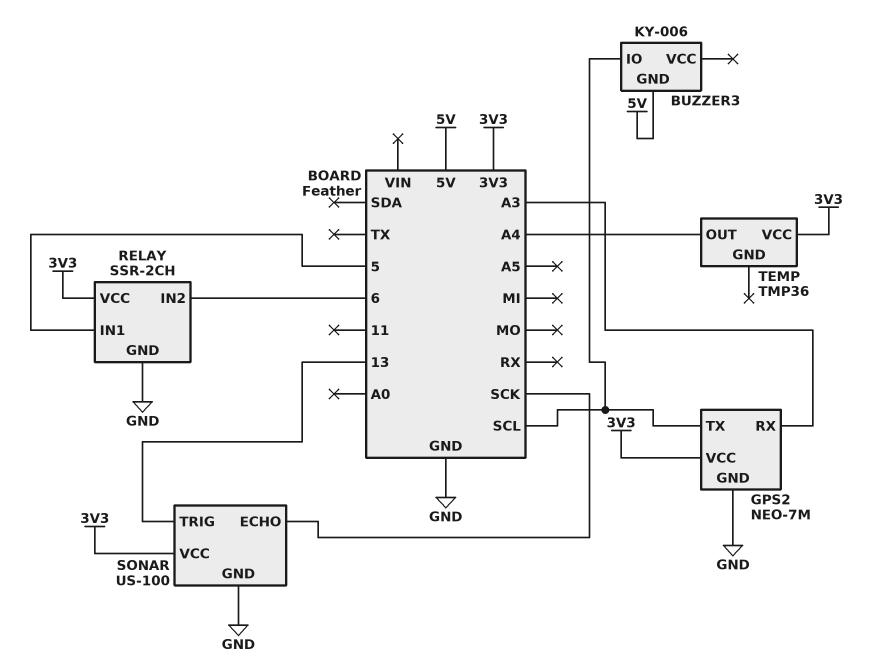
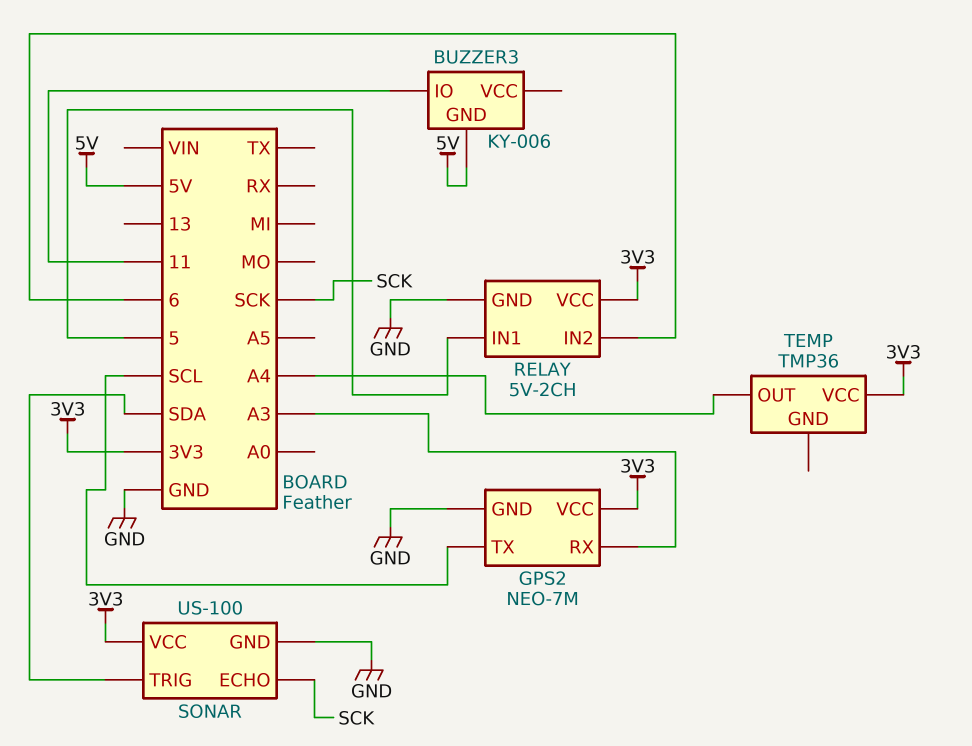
BUZZER3 pin IO: SCL -> 11
RELAY: SSR-2CH -> 5V-2CH
SONAR pin TRIG: 13 -> SDA

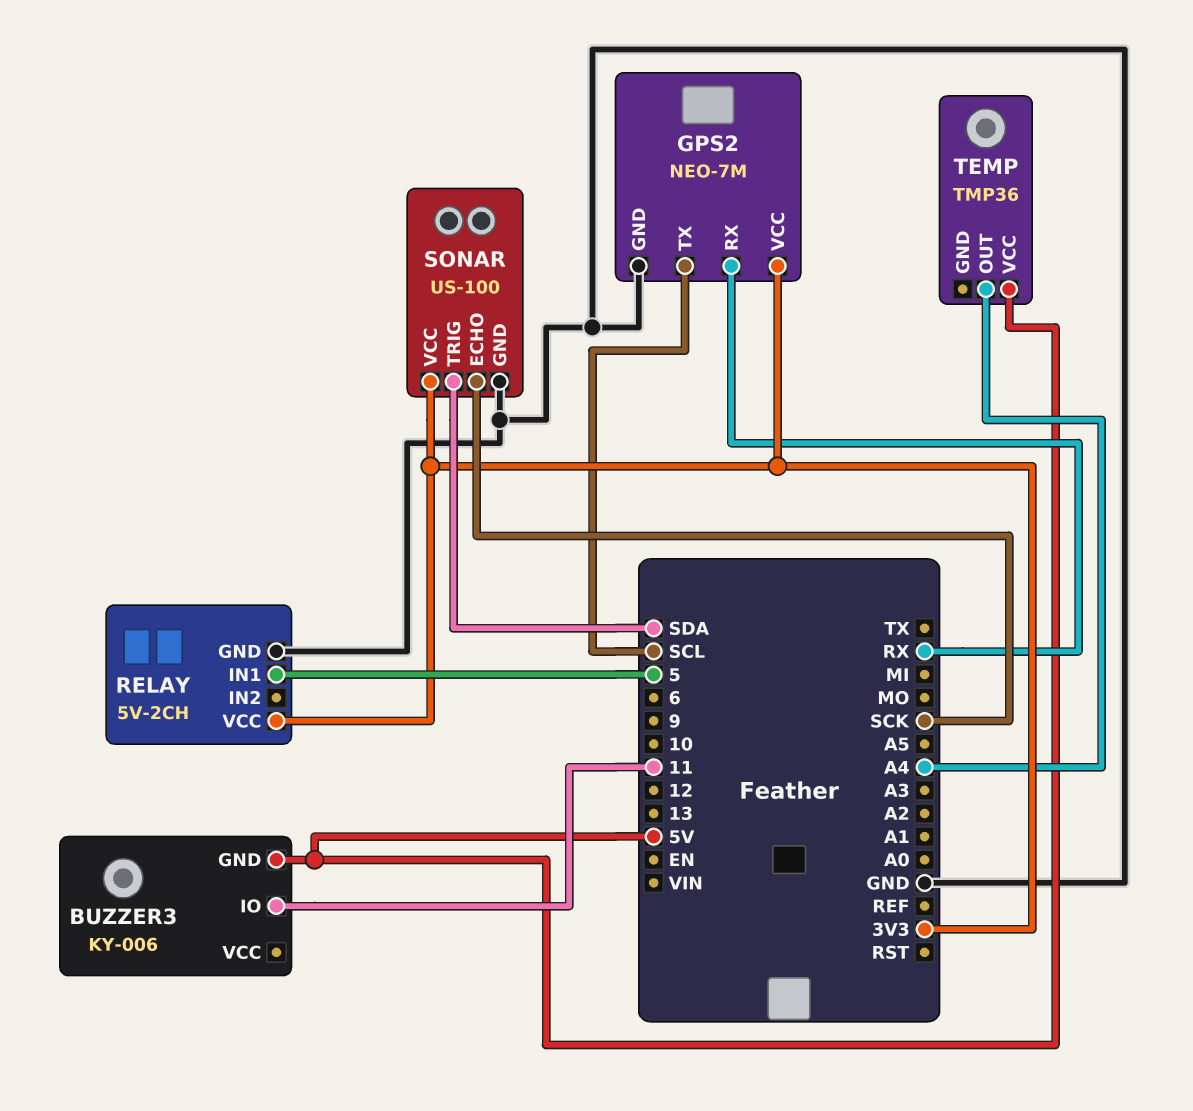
GPS2 pin RX: A3 -> RX
RELAY pin IN2: 6 -> none
TEMP pin VCC: 3V3 -> 5V

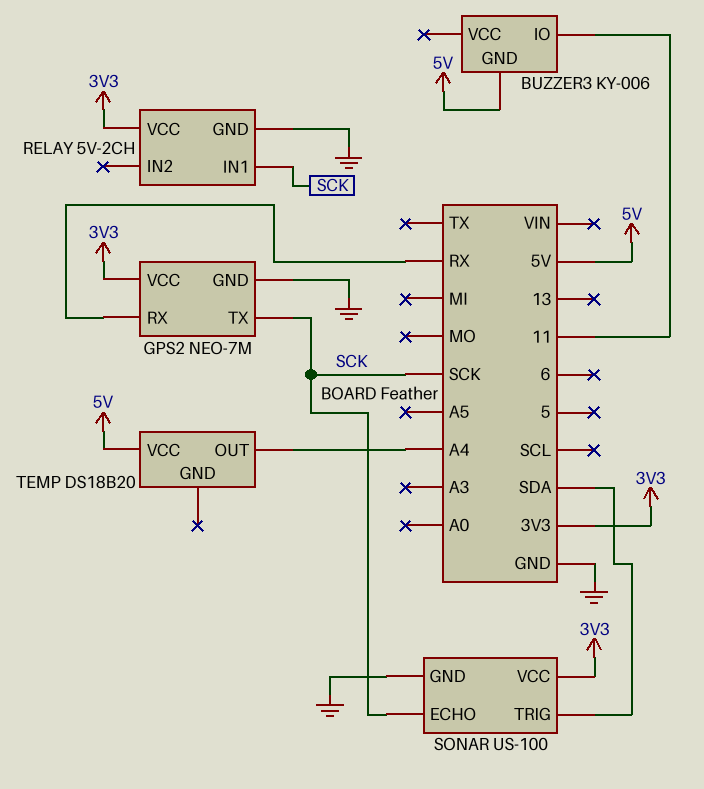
GPS2 pin TX: SCL -> SCK
RELAY pin IN1: 5 -> SCK
TEMP: TMP36 -> DS18B20

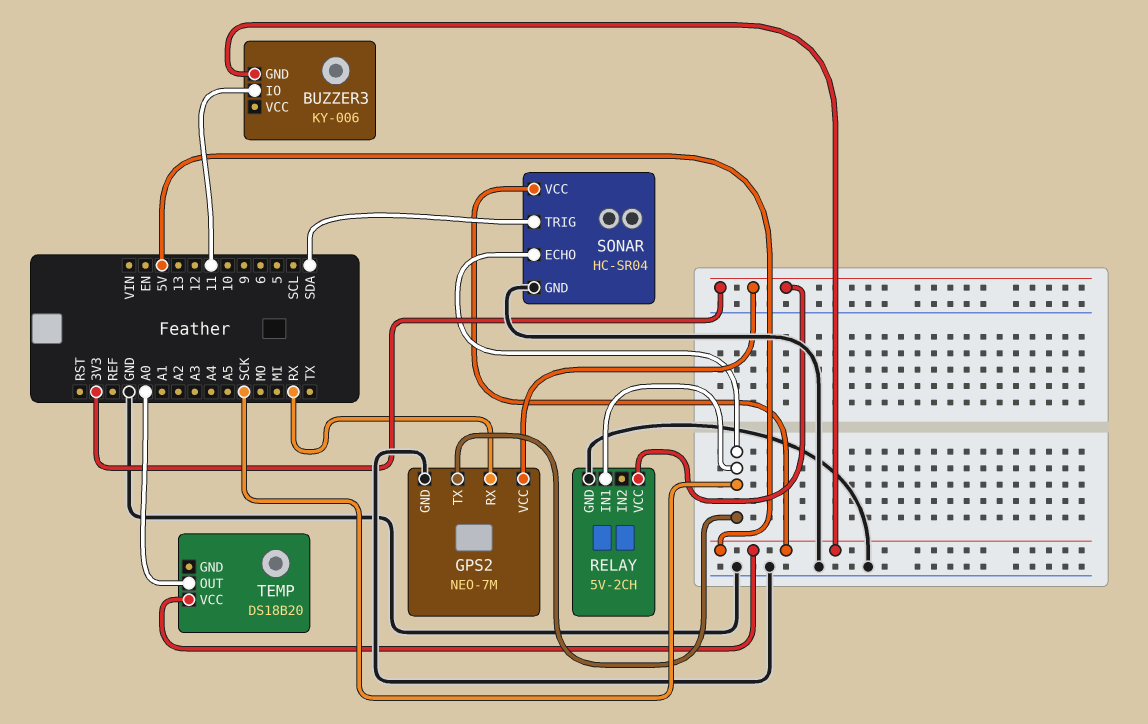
SONAR: US-100 -> HC-SR04
SONAR pin VCC: 3V3 -> 5V
TEMP pin OUT: A4 -> A0

